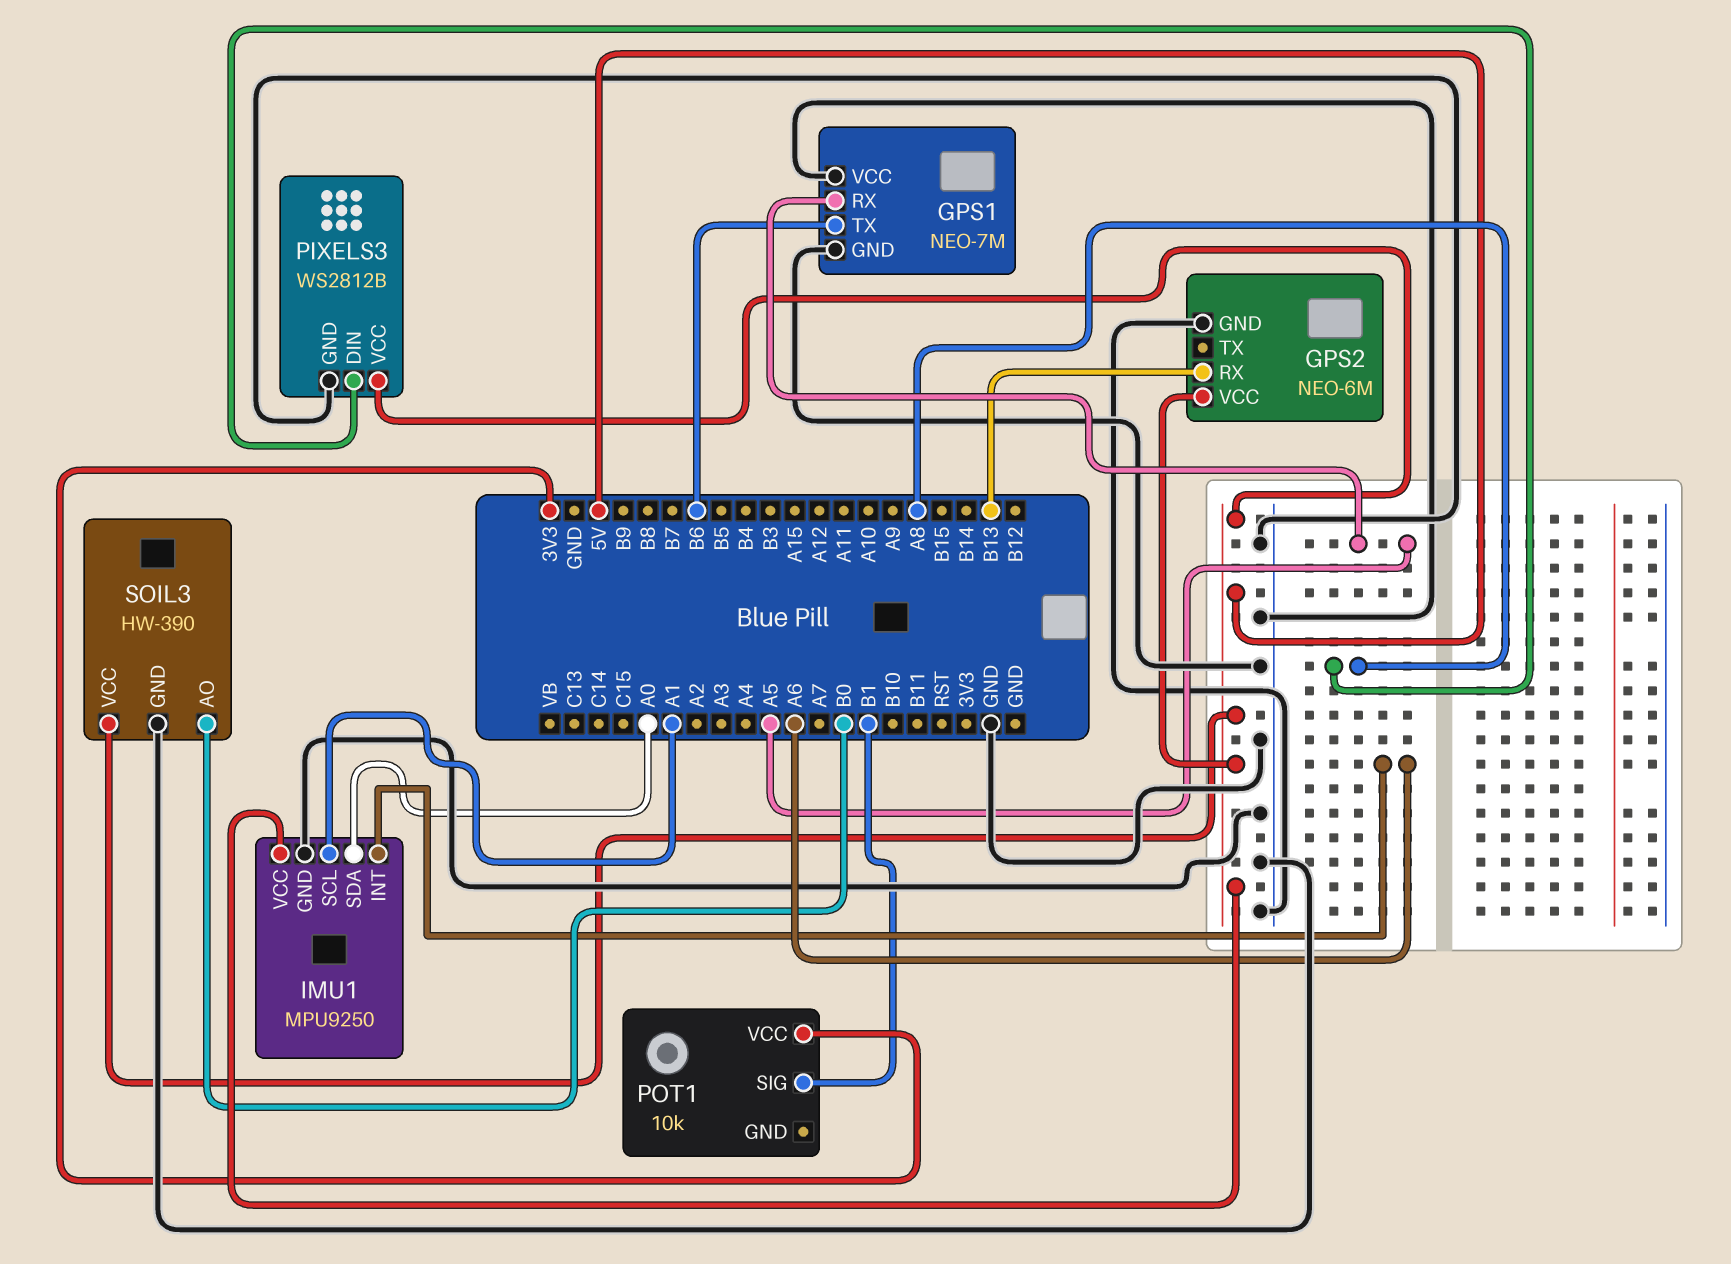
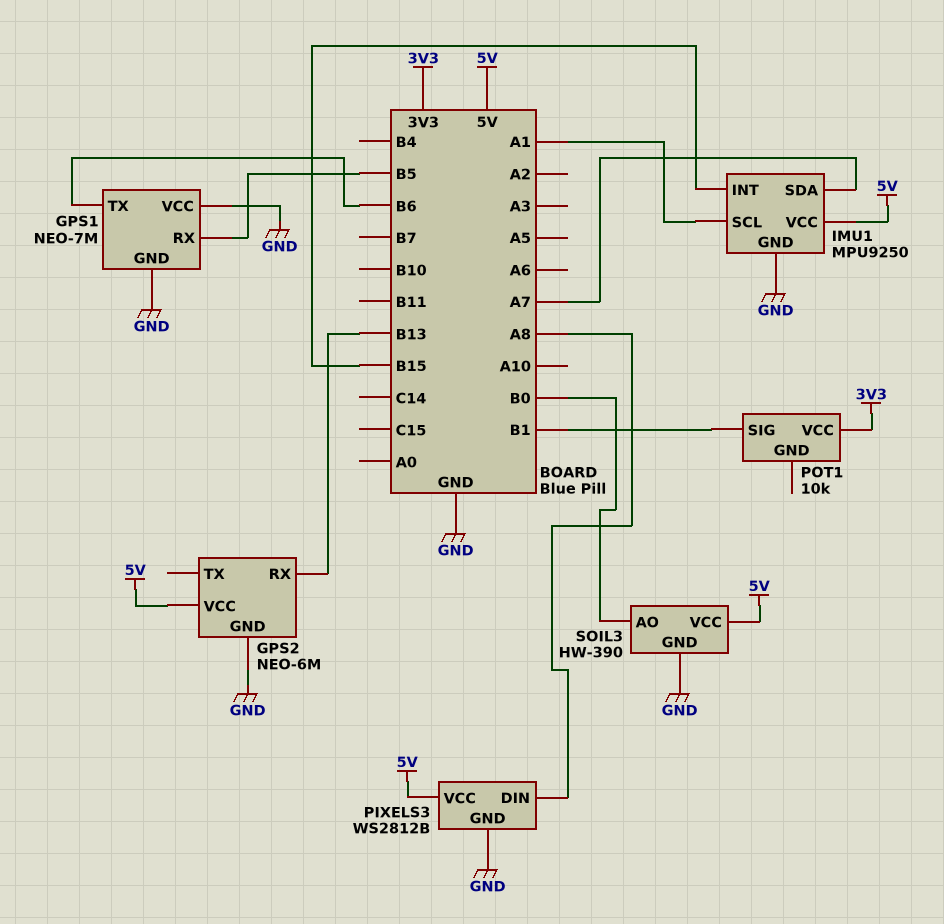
GPS1 pin RX: A5 -> B5
IMU1 pin INT: A6 -> B15
IMU1 pin SDA: A0 -> A7

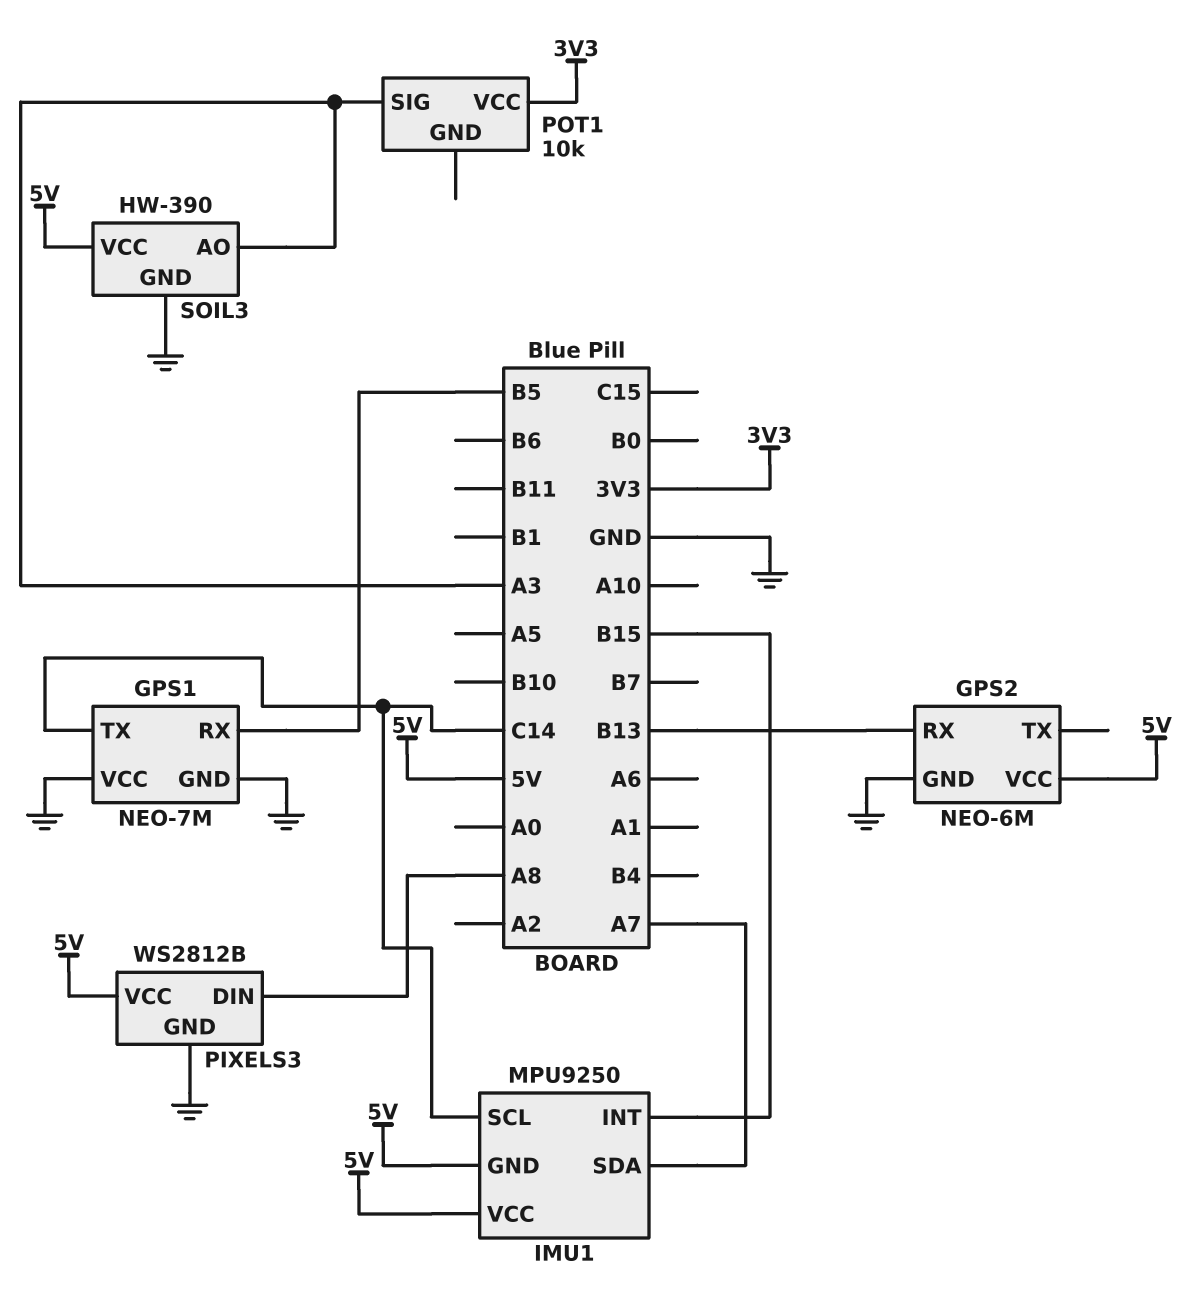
GPS1 pin TX: B6 -> C14
IMU1 pin GND: GND -> 5V
IMU1 pin SCL: A1 -> C14
POT1 pin SIG: B1 -> A3
SOIL3 pin AO: B0 -> A3

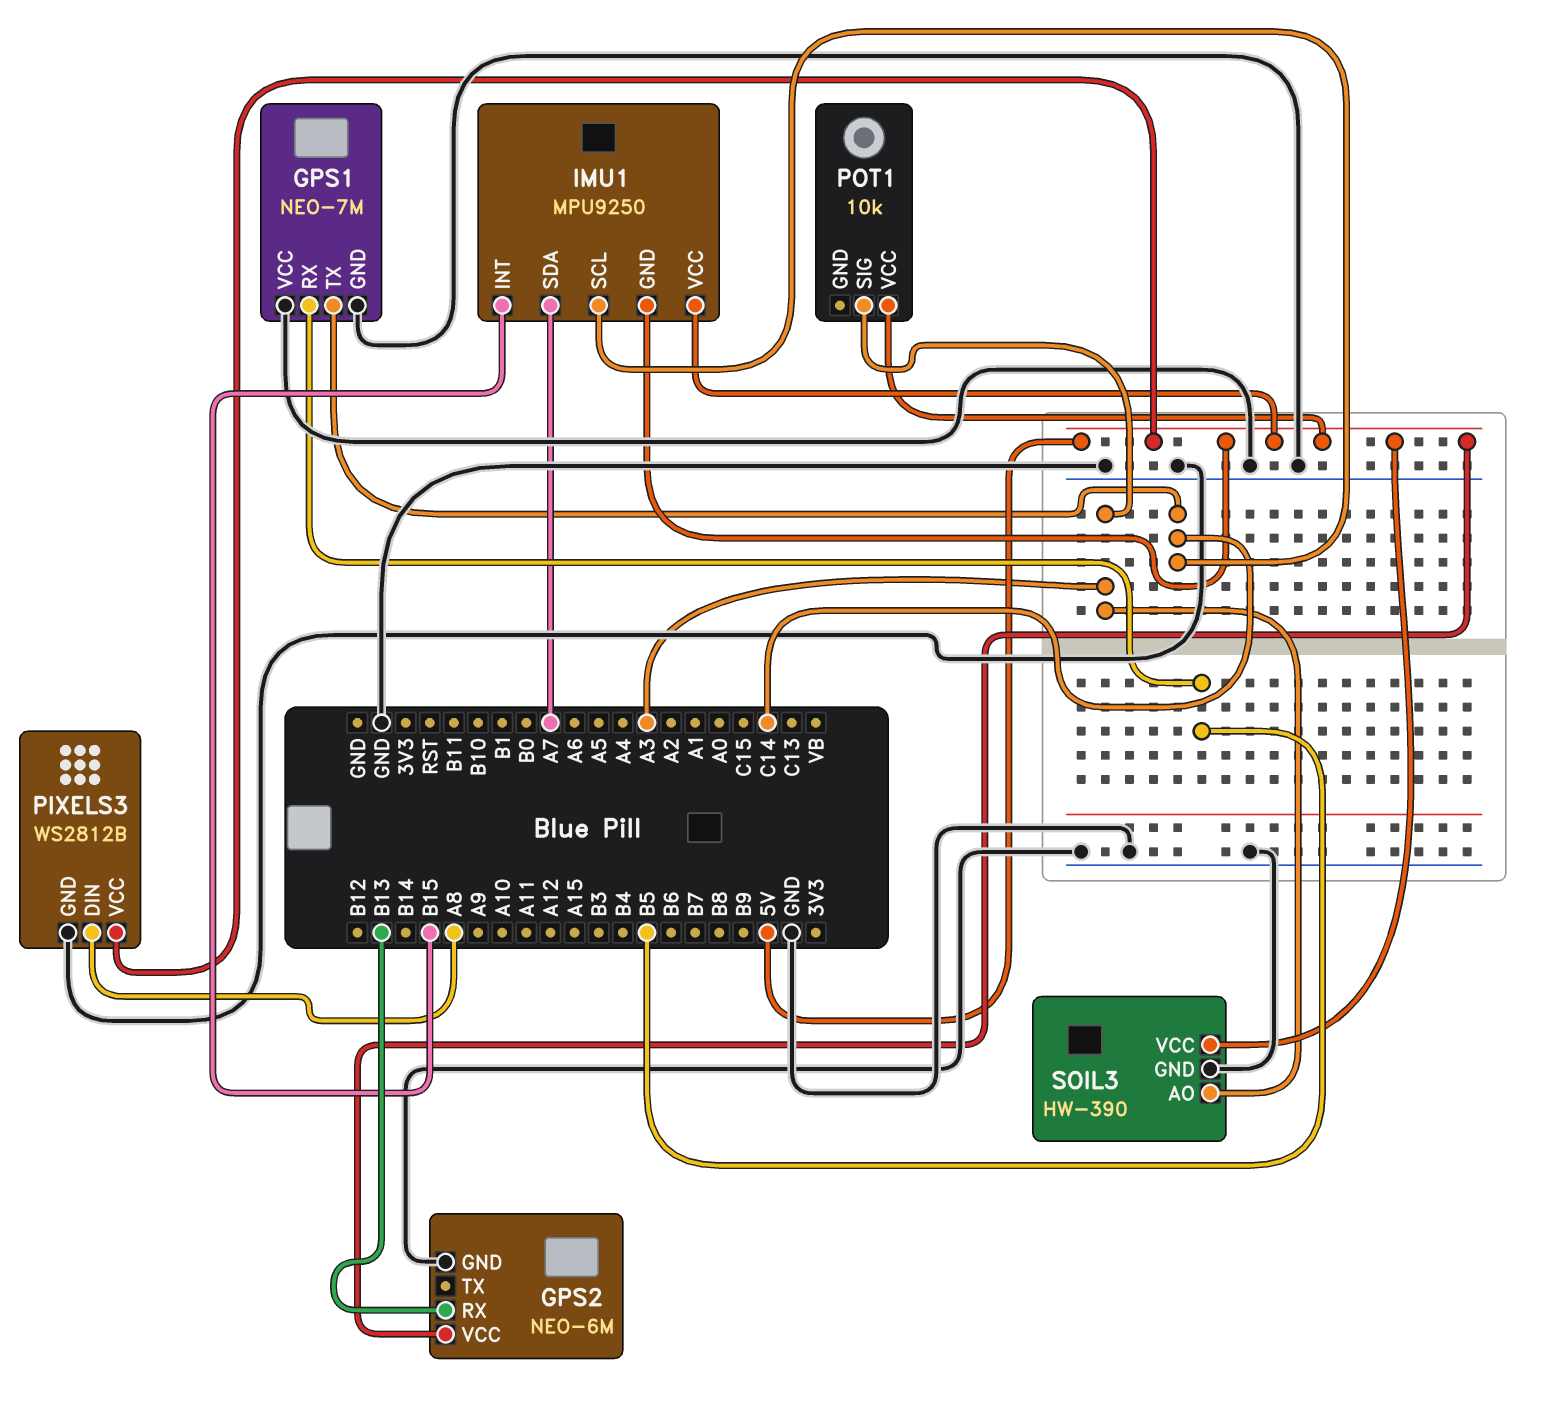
POT1 pin VCC: 3V3 -> 5V

